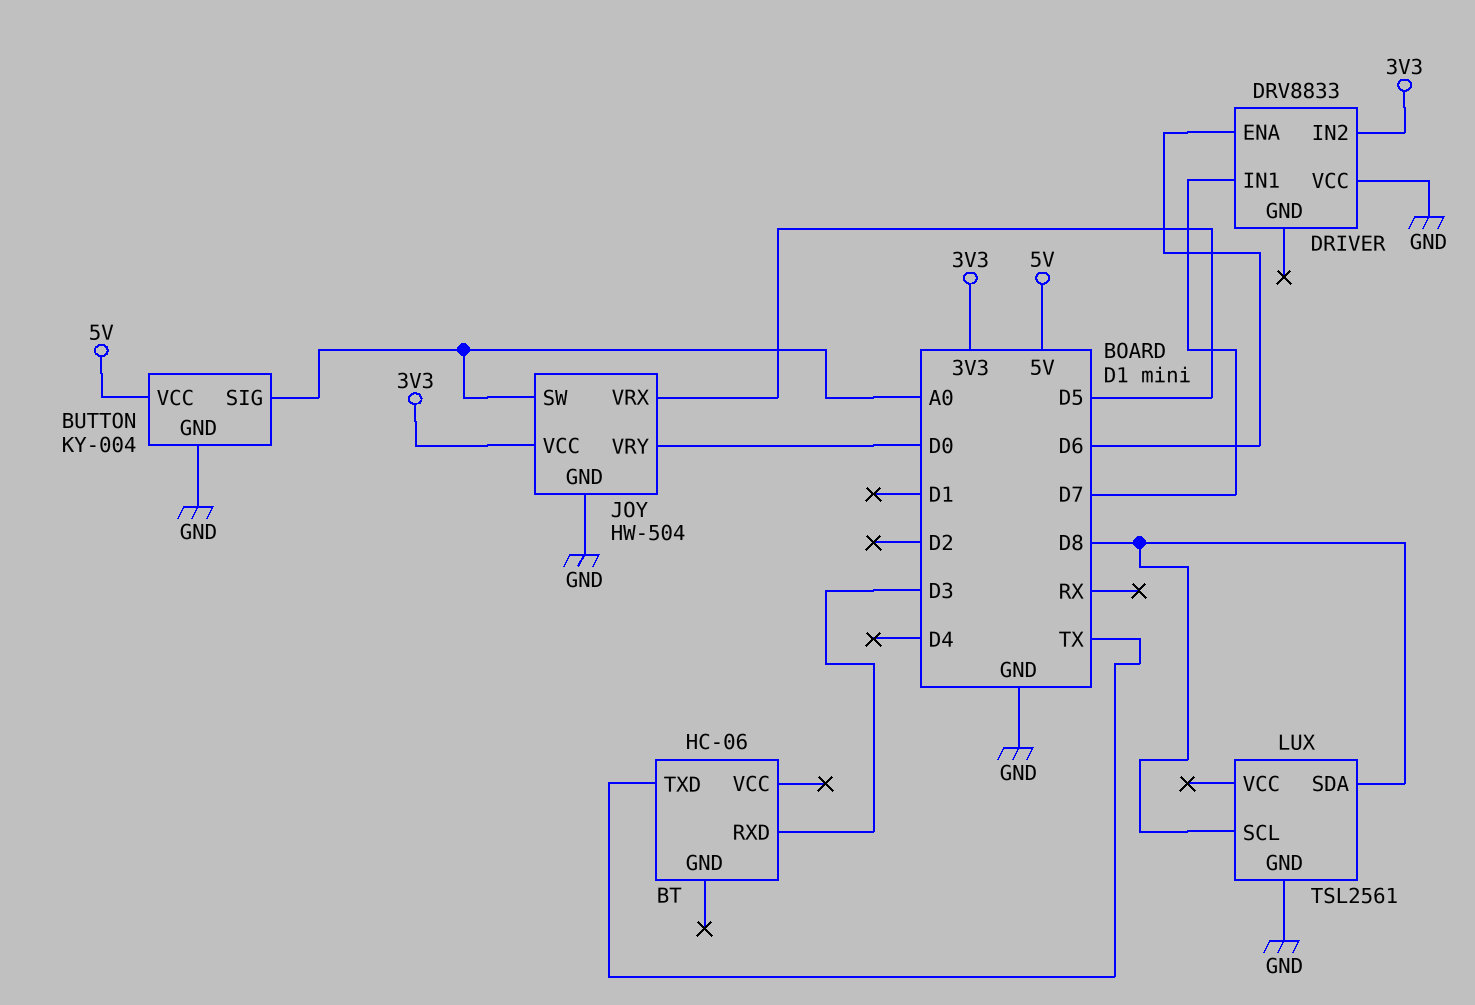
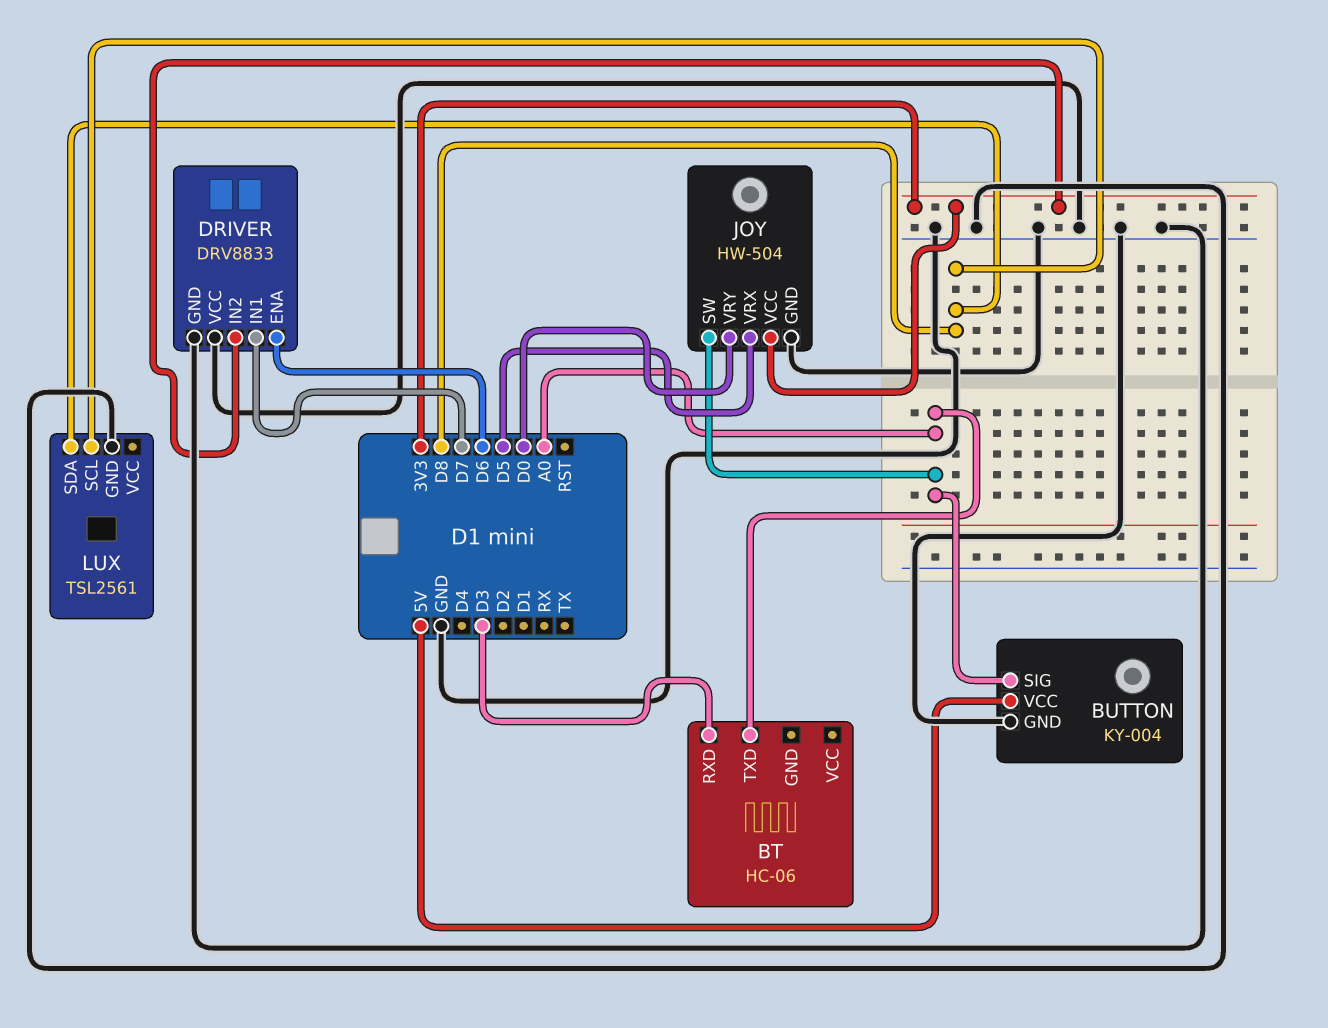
BT pin TXD: TX -> A0
DRIVER pin GND: none -> GND

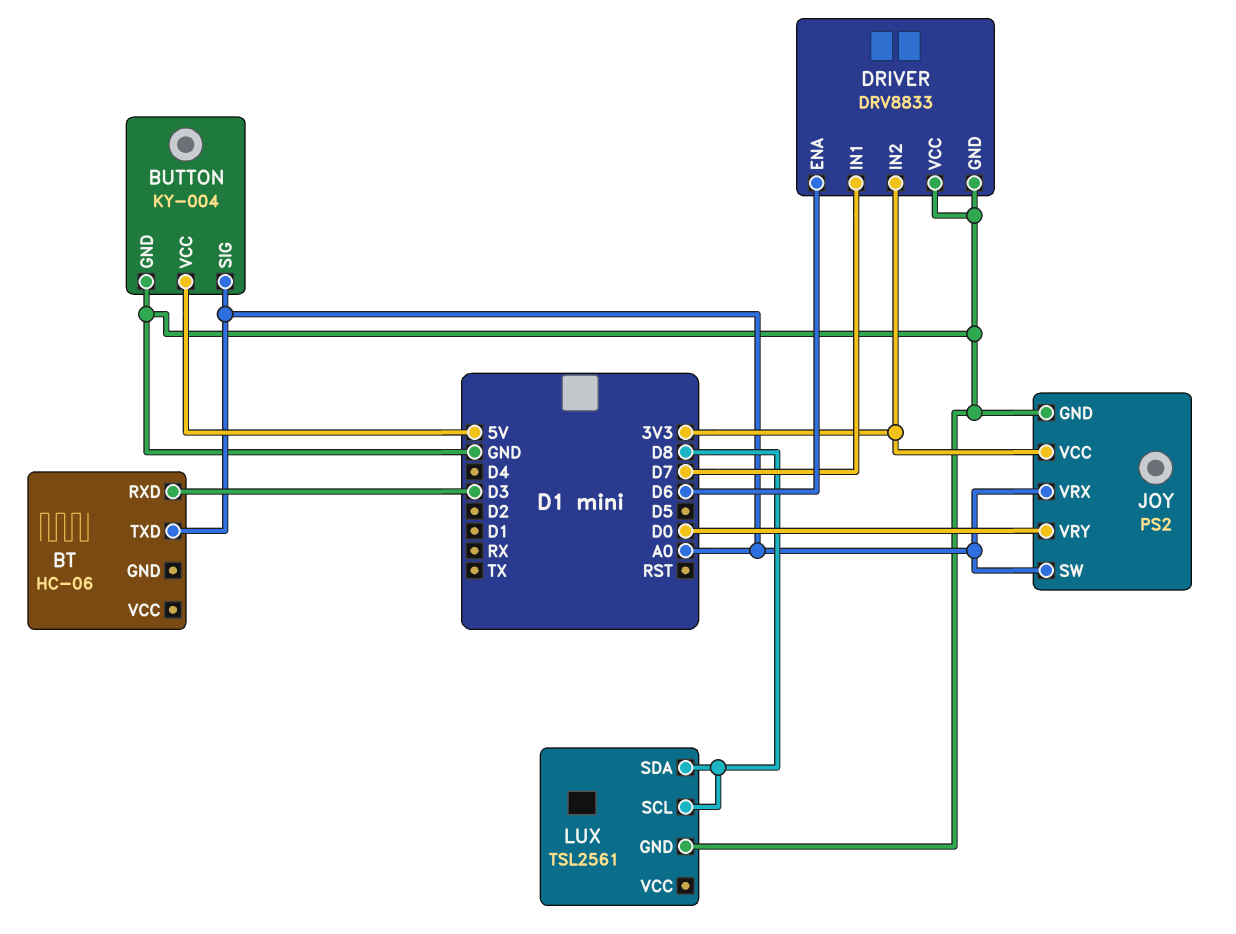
JOY: HW-504 -> PS2
JOY pin VRX: D5 -> A0

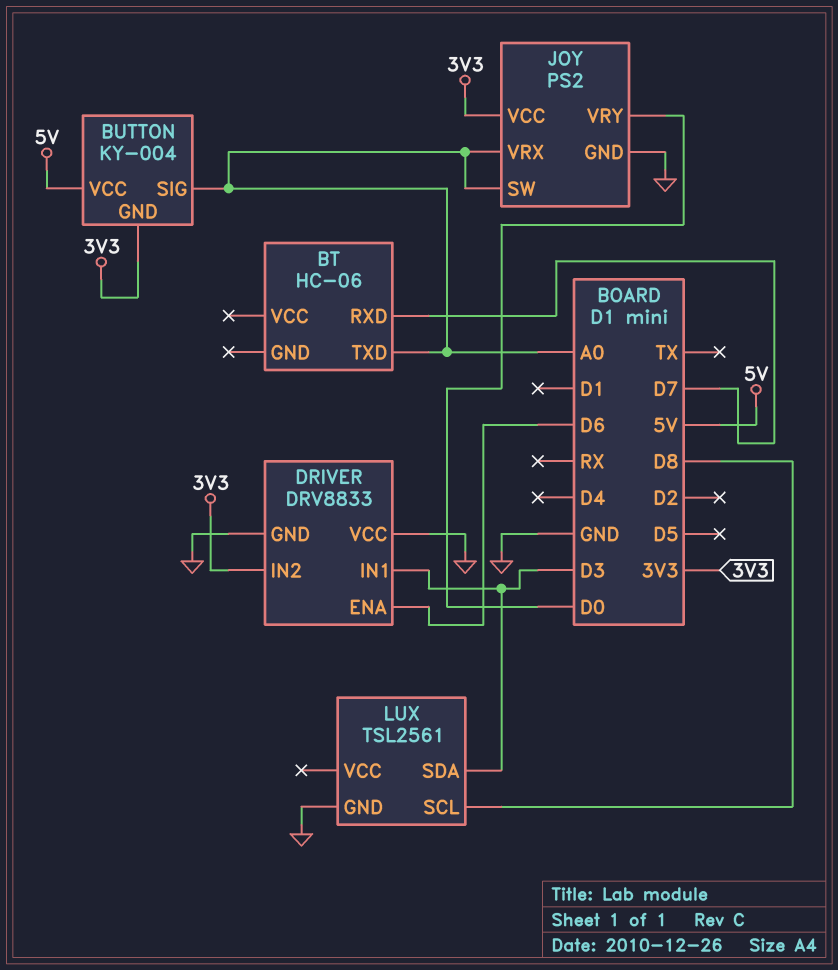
BT pin RXD: D3 -> D7
BUTTON pin GND: GND -> 3V3
DRIVER pin IN1: D7 -> D3
LUX pin SDA: D8 -> D3

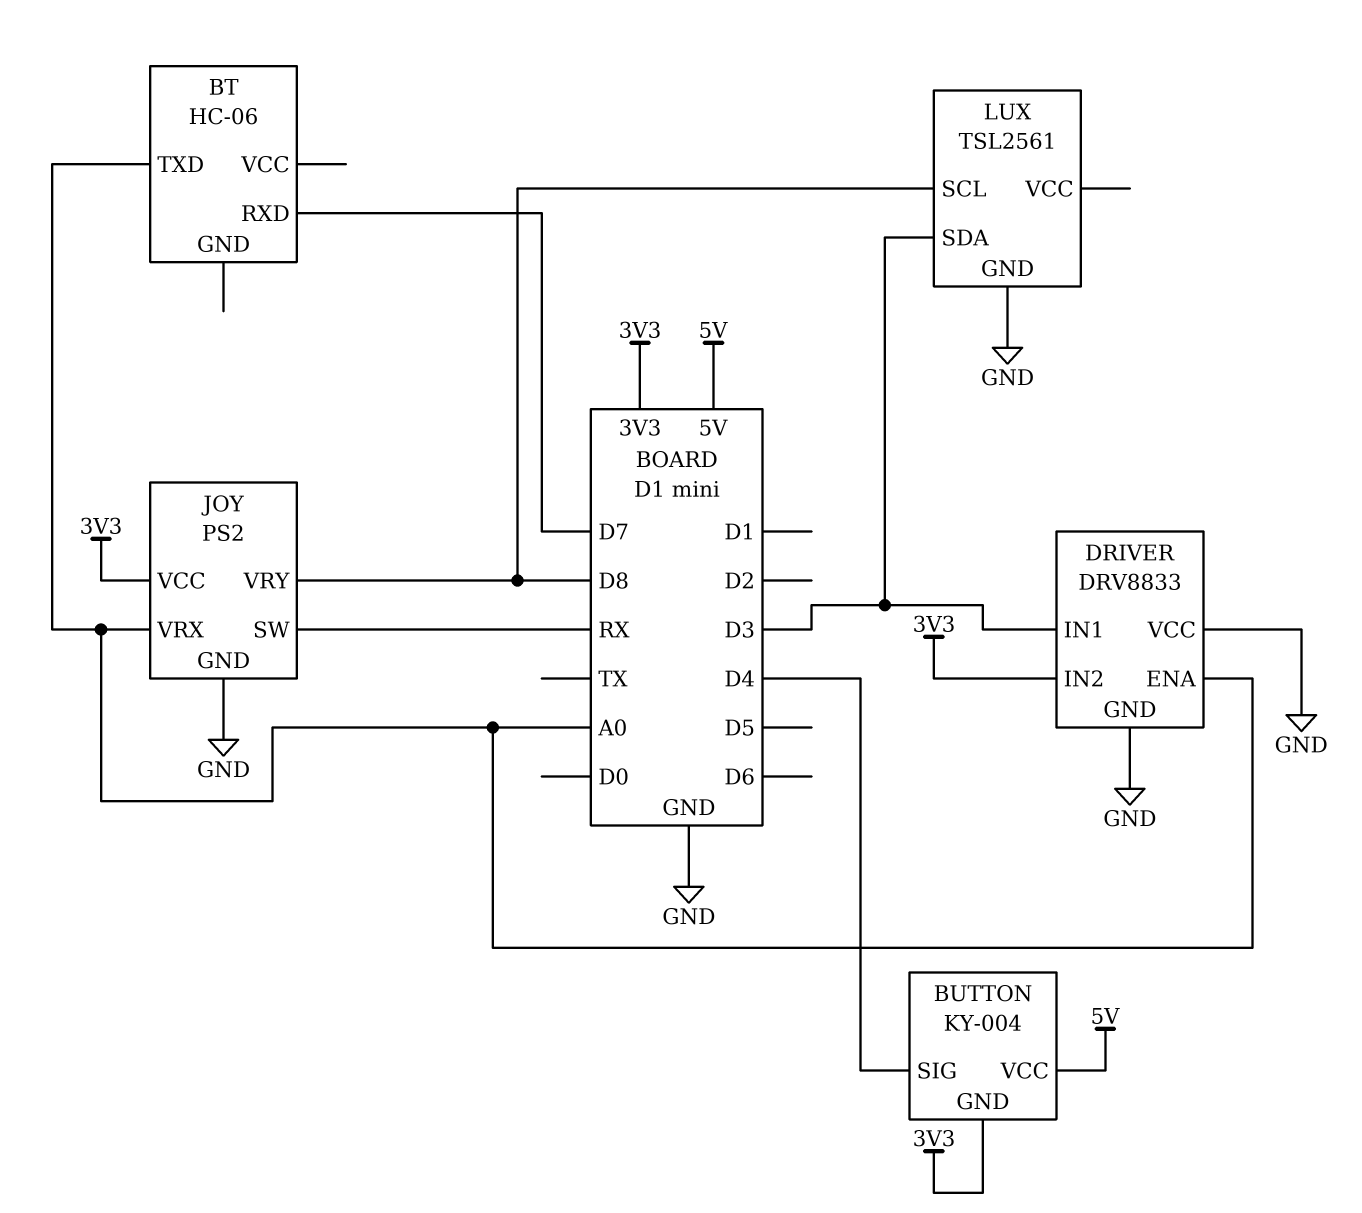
BUTTON pin SIG: A0 -> D4
DRIVER pin ENA: D6 -> A0
JOY pin SW: A0 -> RX
JOY pin VRY: D0 -> D8

